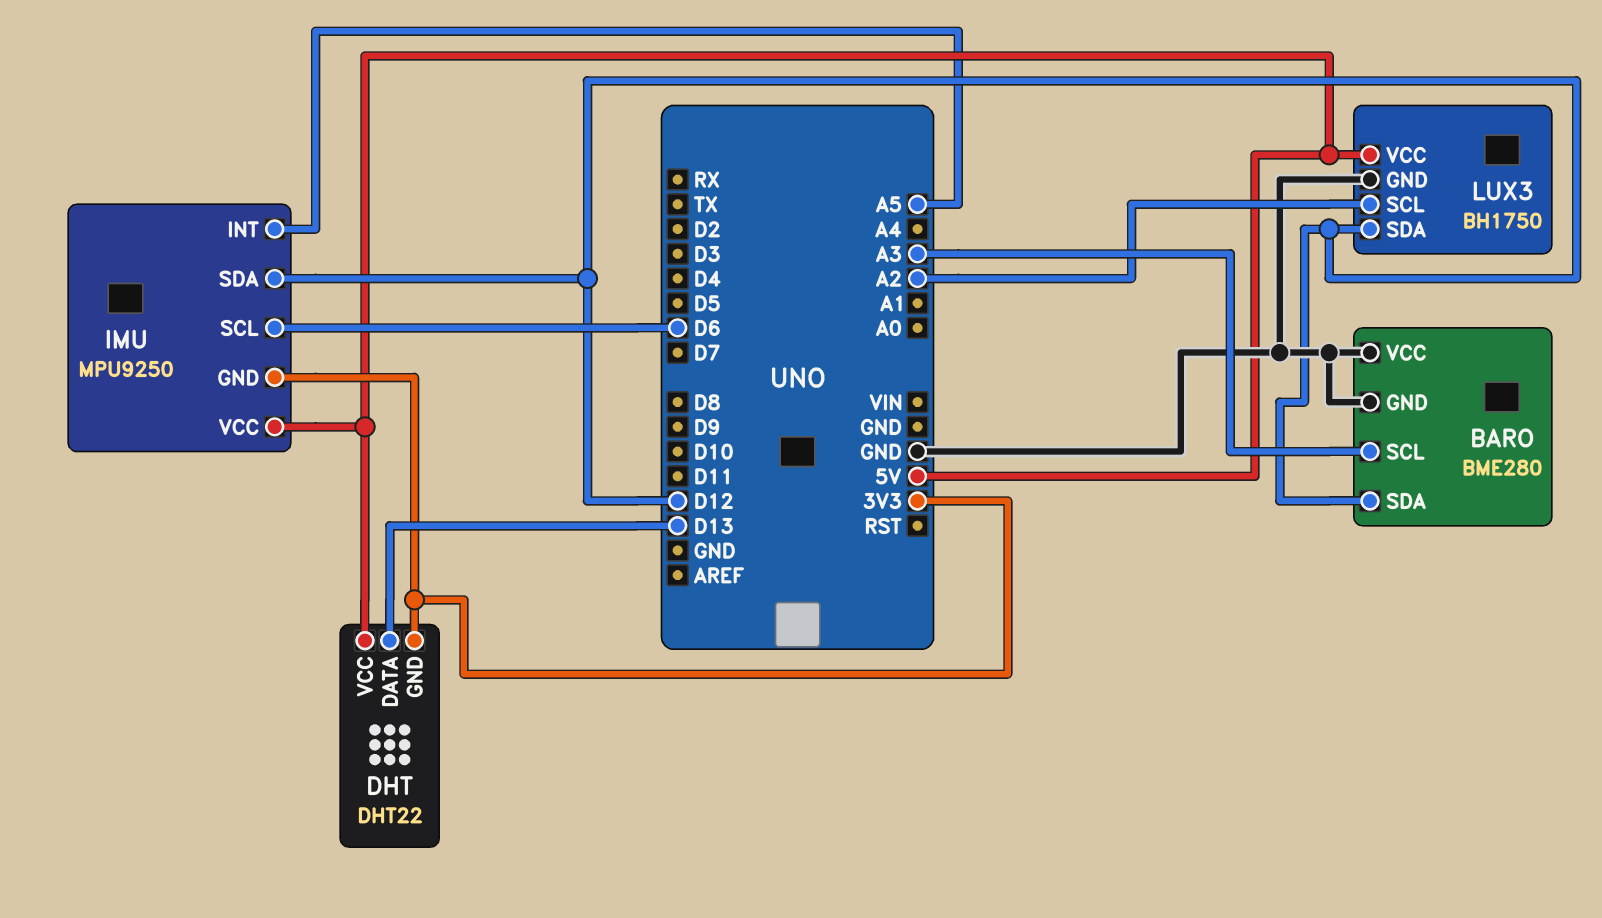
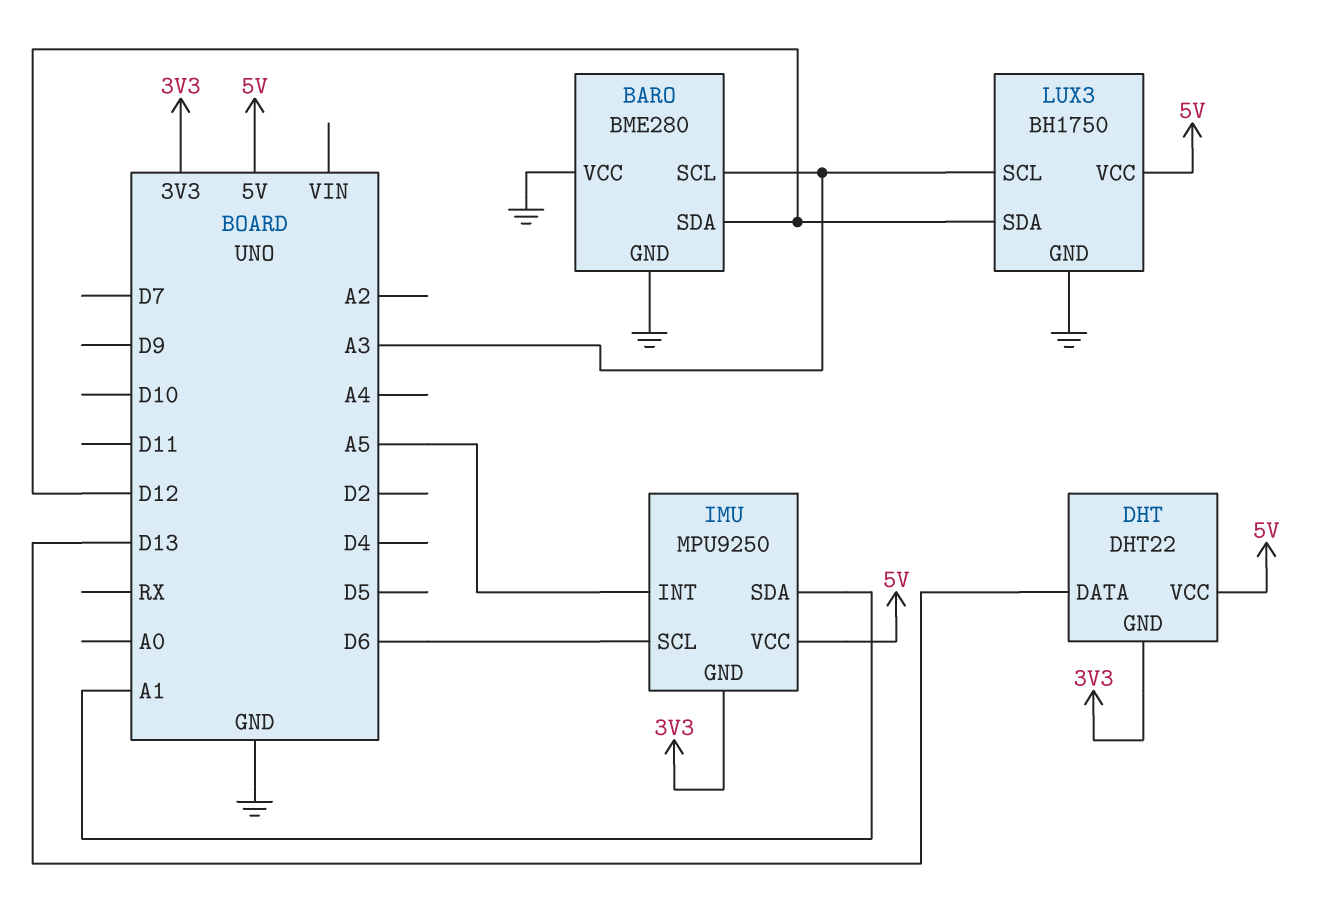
IMU pin SDA: D12 -> A1
LUX3 pin SCL: A2 -> A3

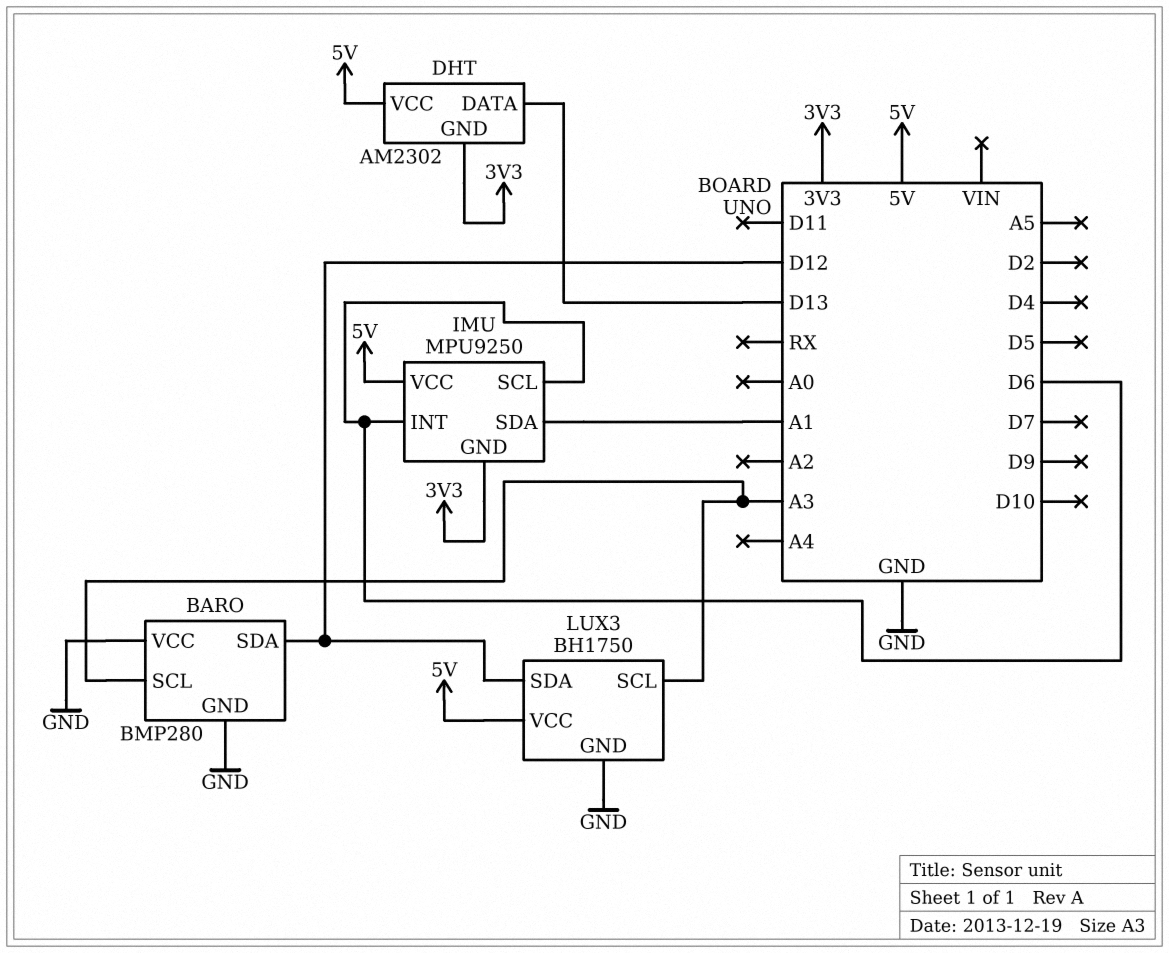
BARO: BME280 -> BMP280
DHT: DHT22 -> AM2302
IMU pin INT: A5 -> D6

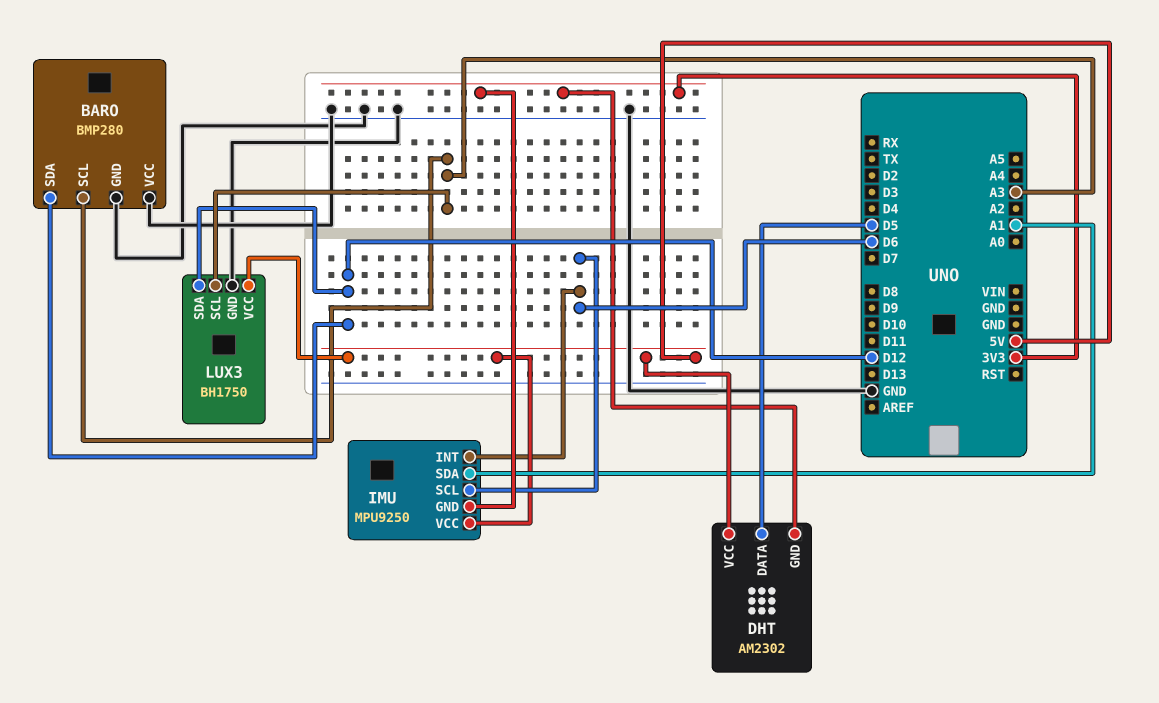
DHT pin DATA: D13 -> D5

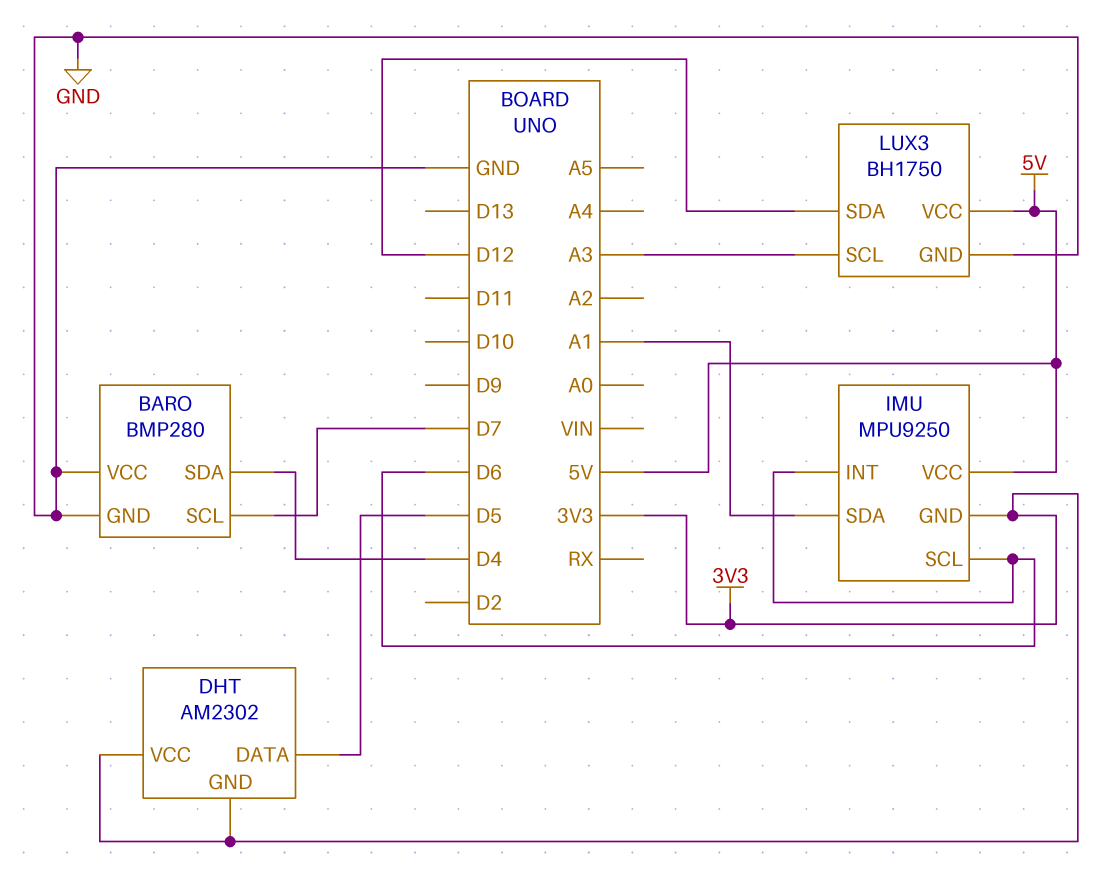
BARO pin SCL: A3 -> D7
BARO pin SDA: D12 -> D4
DHT pin VCC: 5V -> 3V3

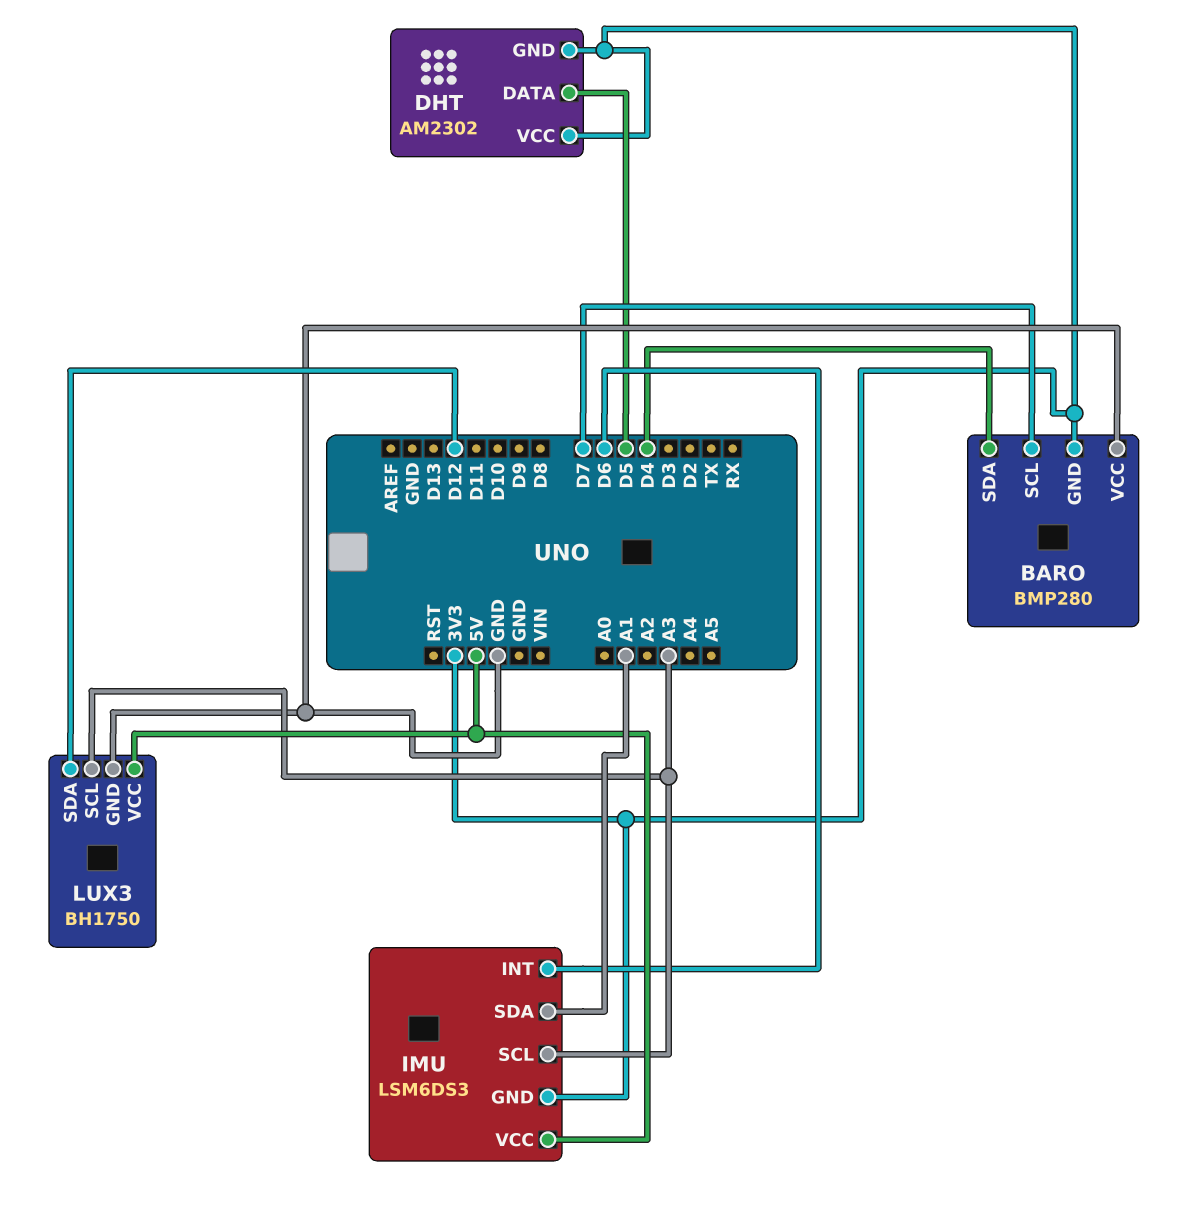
BARO pin GND: GND -> 3V3
IMU: MPU9250 -> LSM6DS3
IMU pin SCL: D6 -> A3

